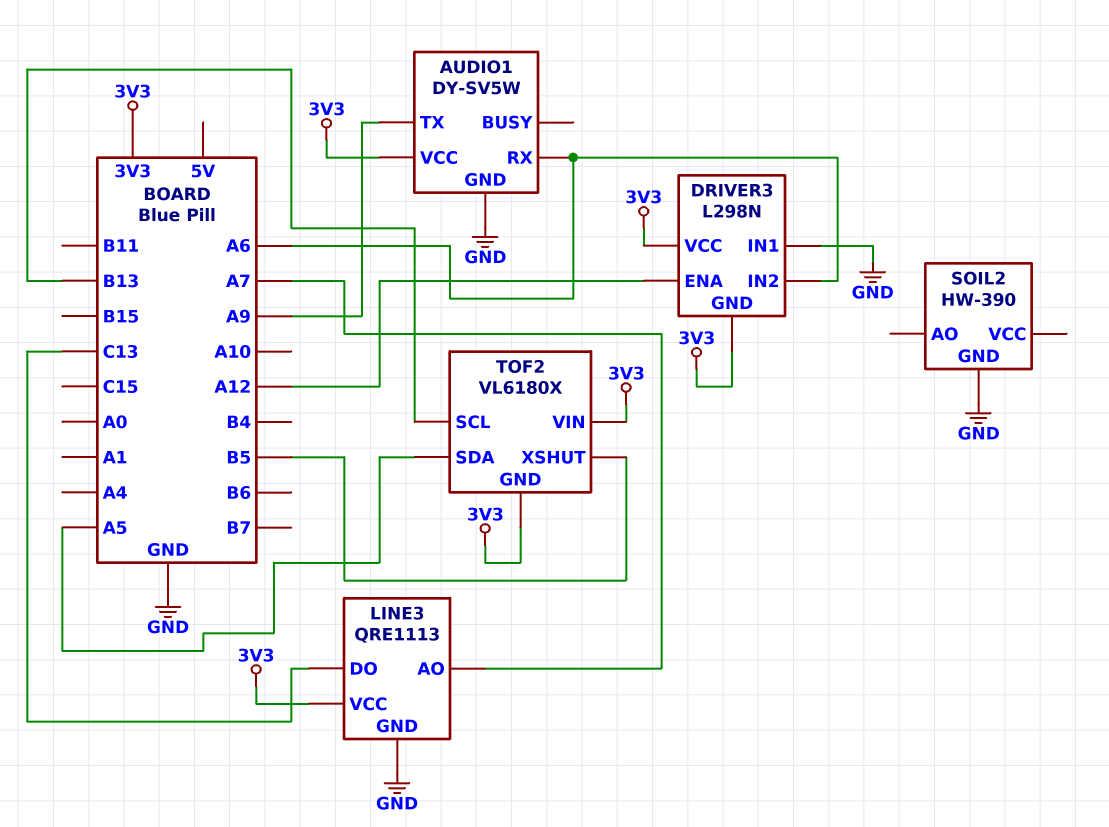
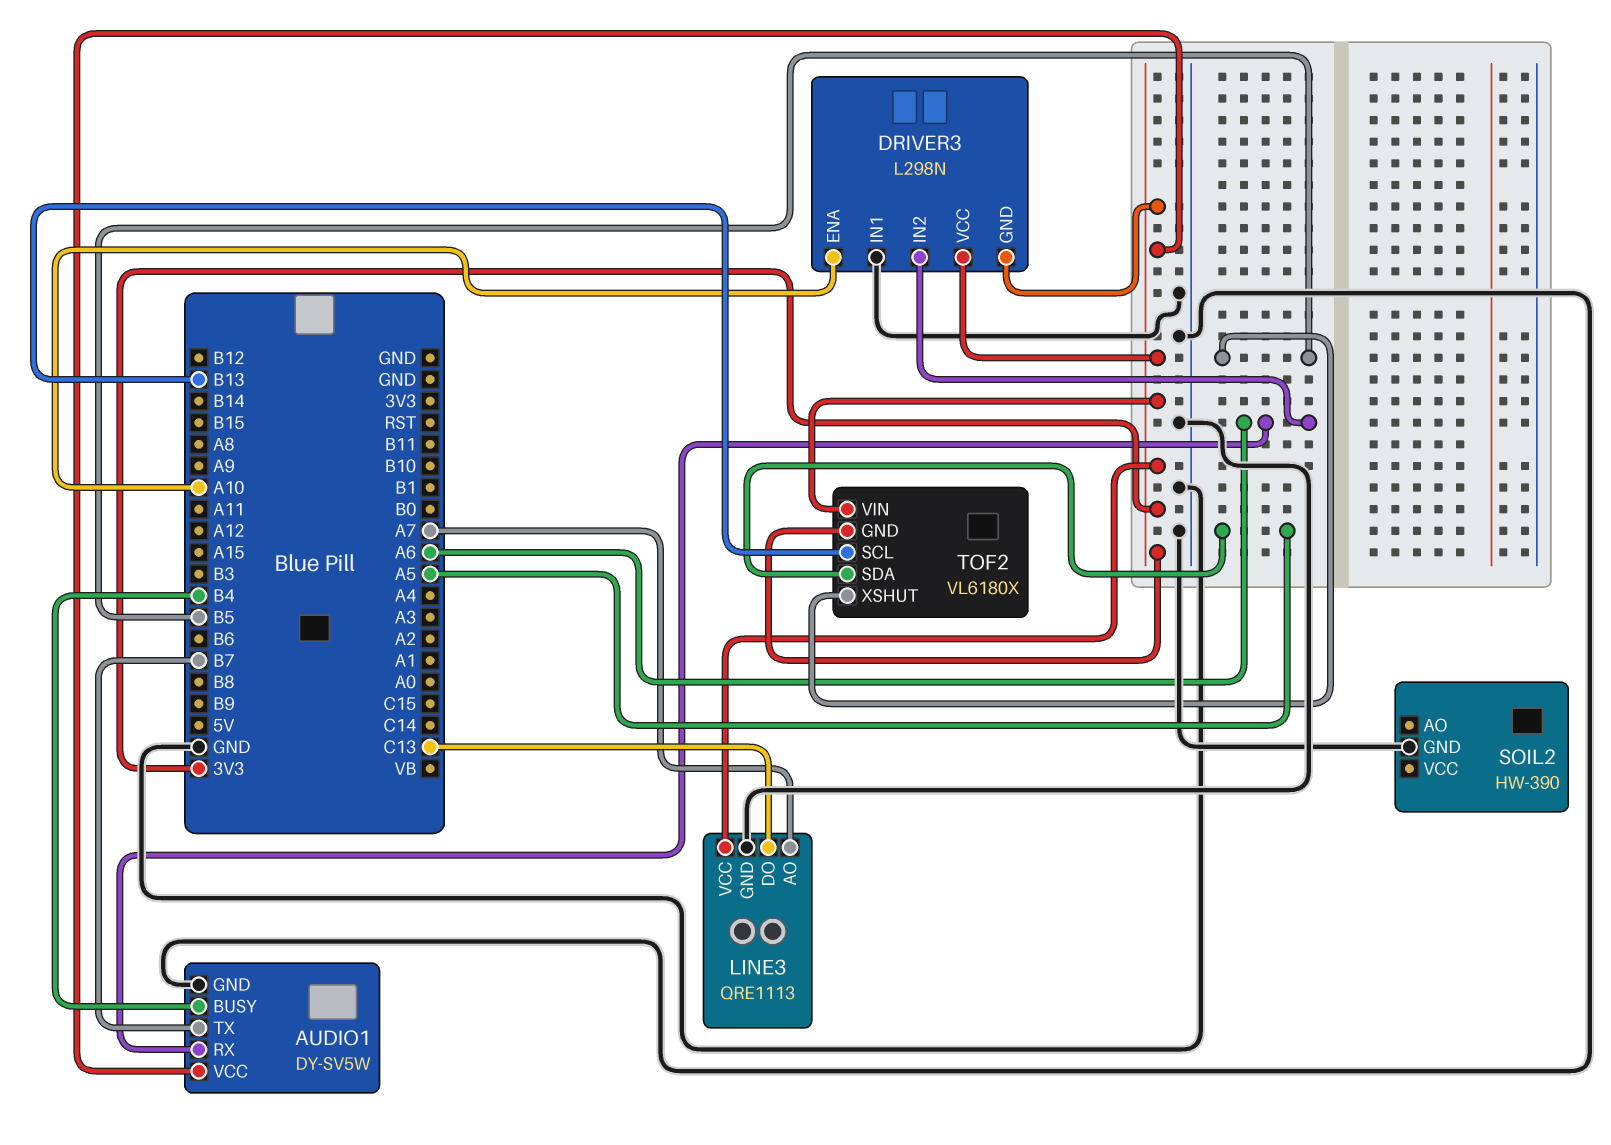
AUDIO1 pin BUSY: none -> B4
AUDIO1 pin TX: A9 -> B7
DRIVER3 pin ENA: A12 -> A10

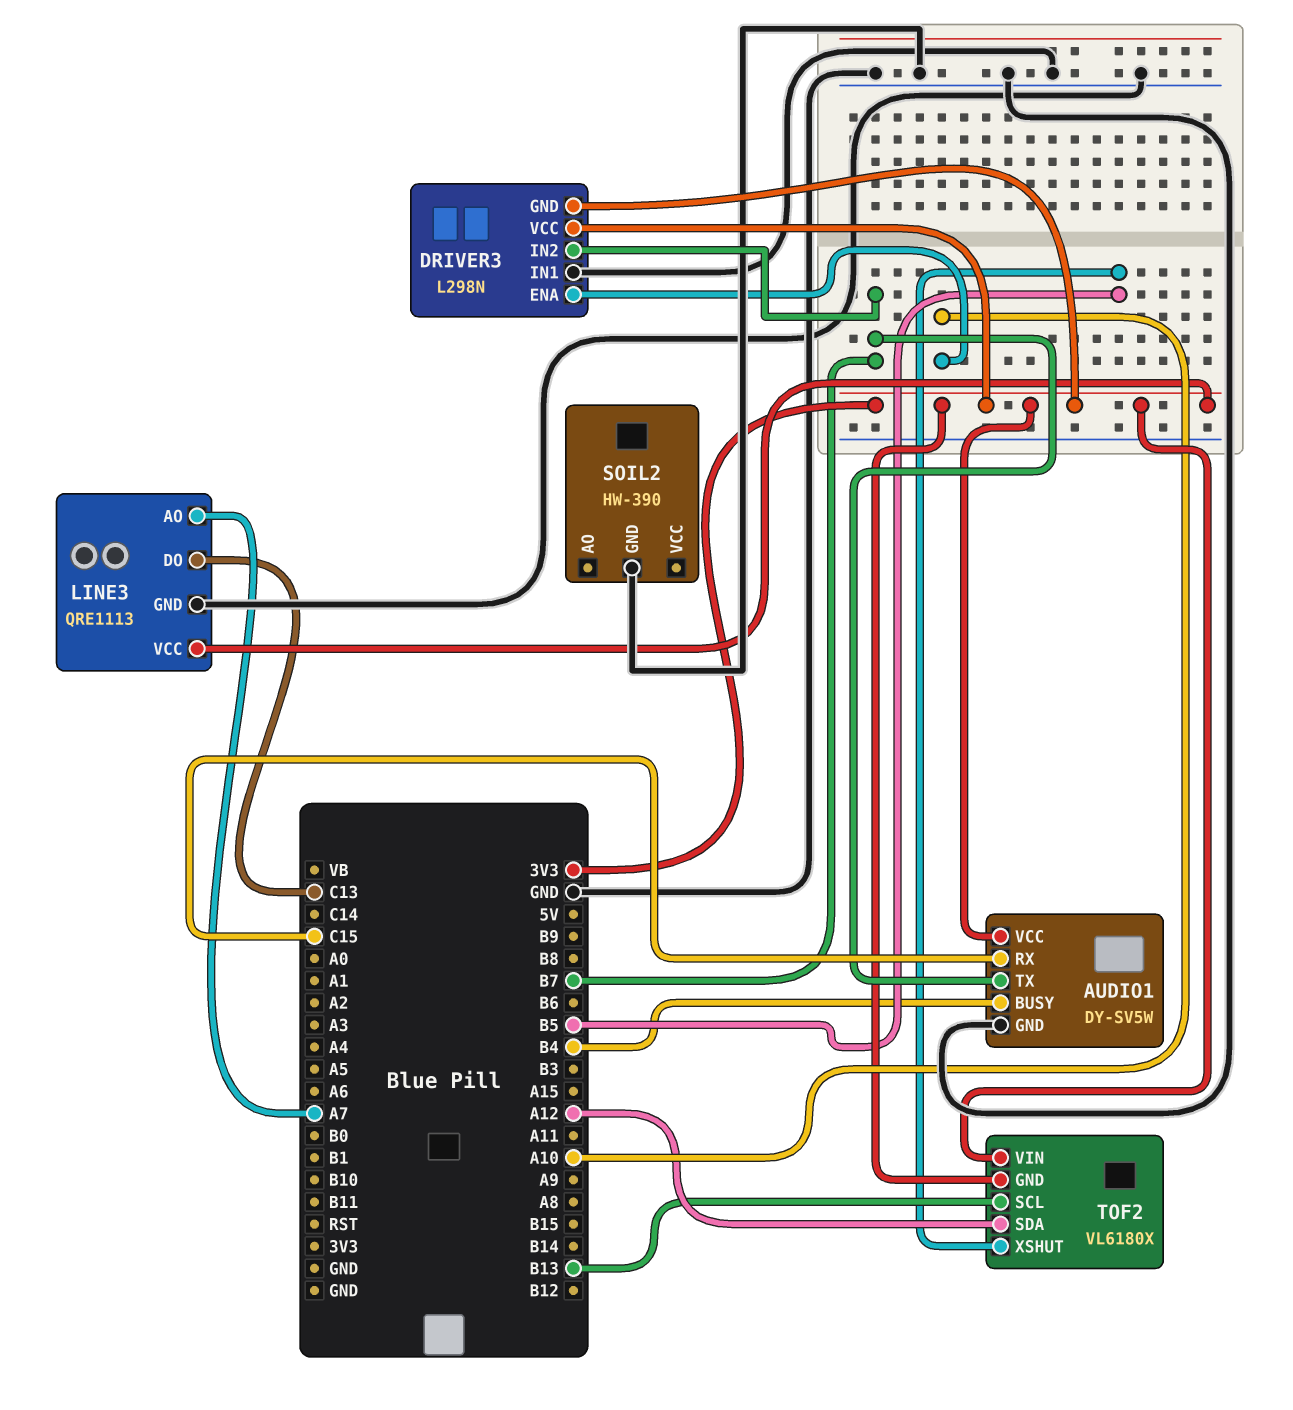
AUDIO1 pin RX: A6 -> C15
DRIVER3 pin IN2: A6 -> B7
TOF2 pin SDA: A5 -> A12

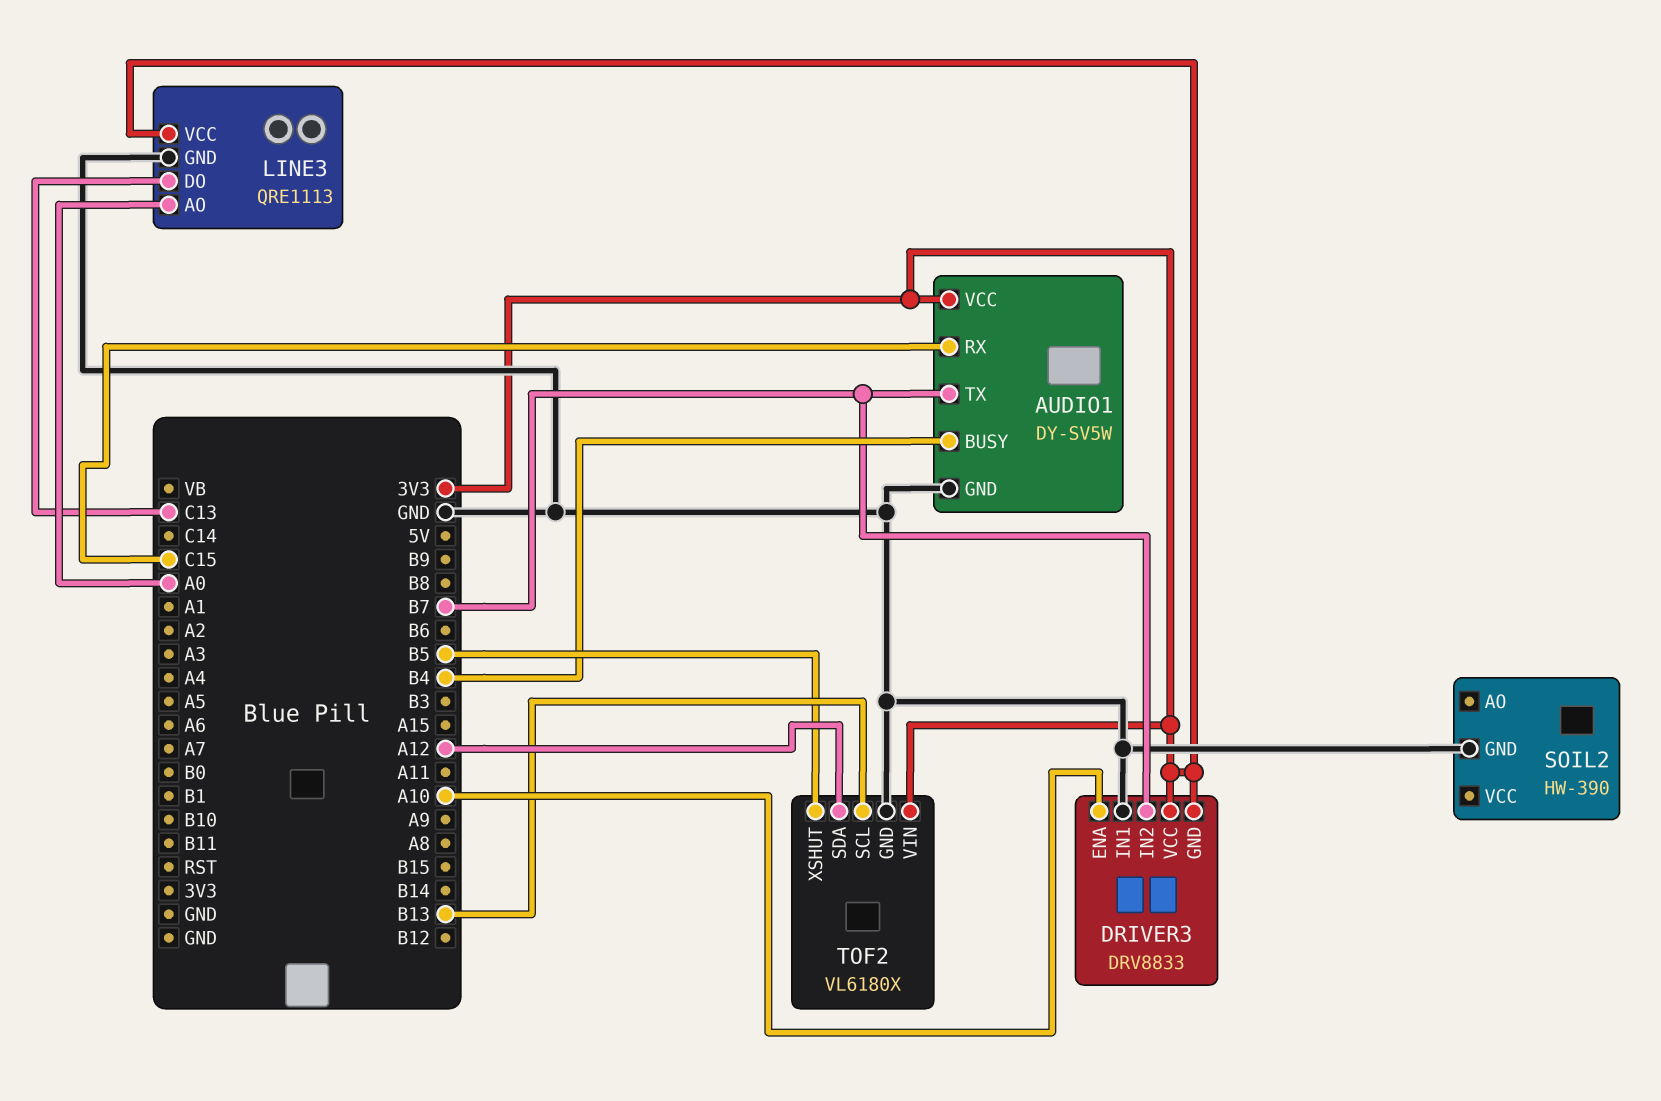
DRIVER3: L298N -> DRV8833
LINE3 pin AO: A7 -> A0
TOF2 pin GND: 3V3 -> GND

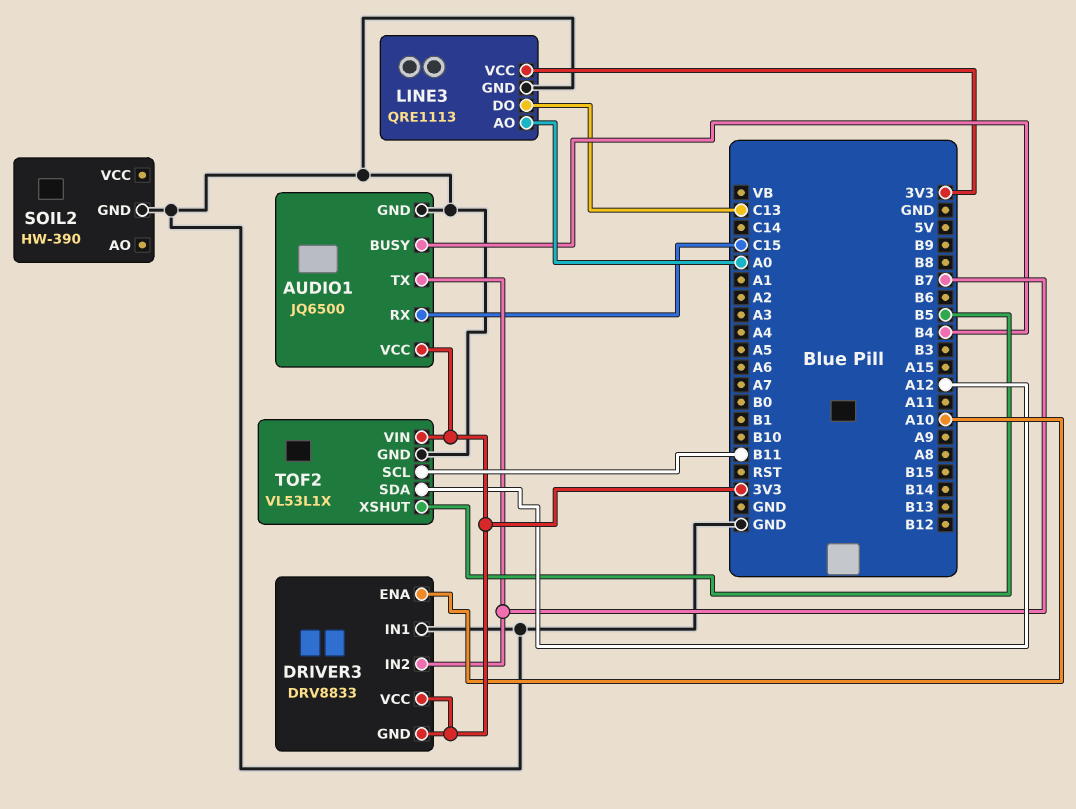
AUDIO1: DY-SV5W -> JQ6500
TOF2: VL6180X -> VL53L1X
TOF2 pin SCL: B13 -> B11

